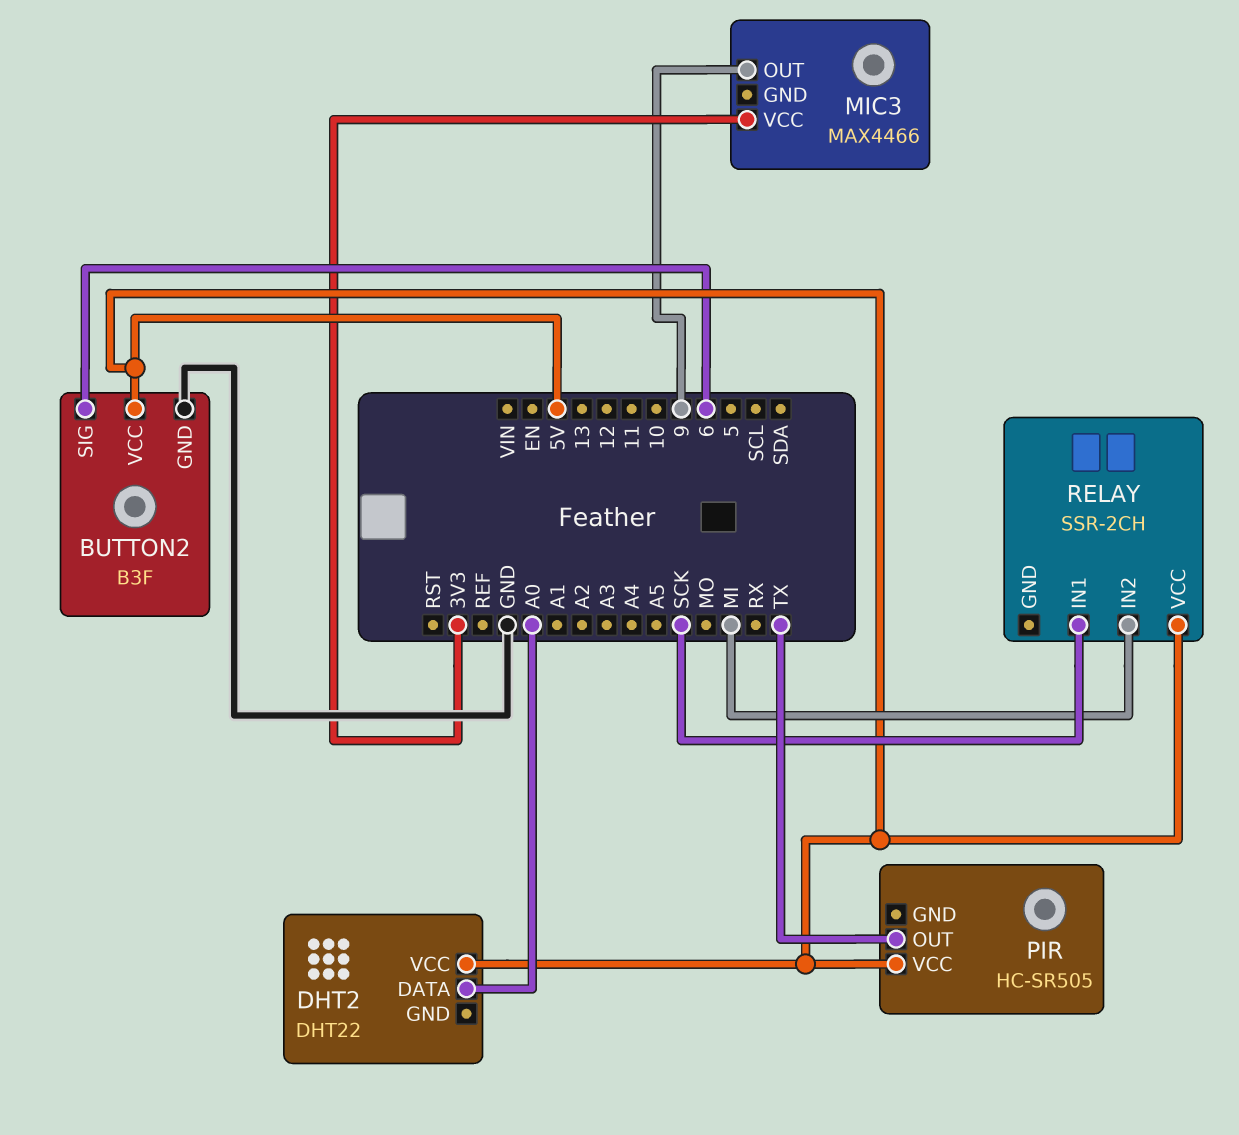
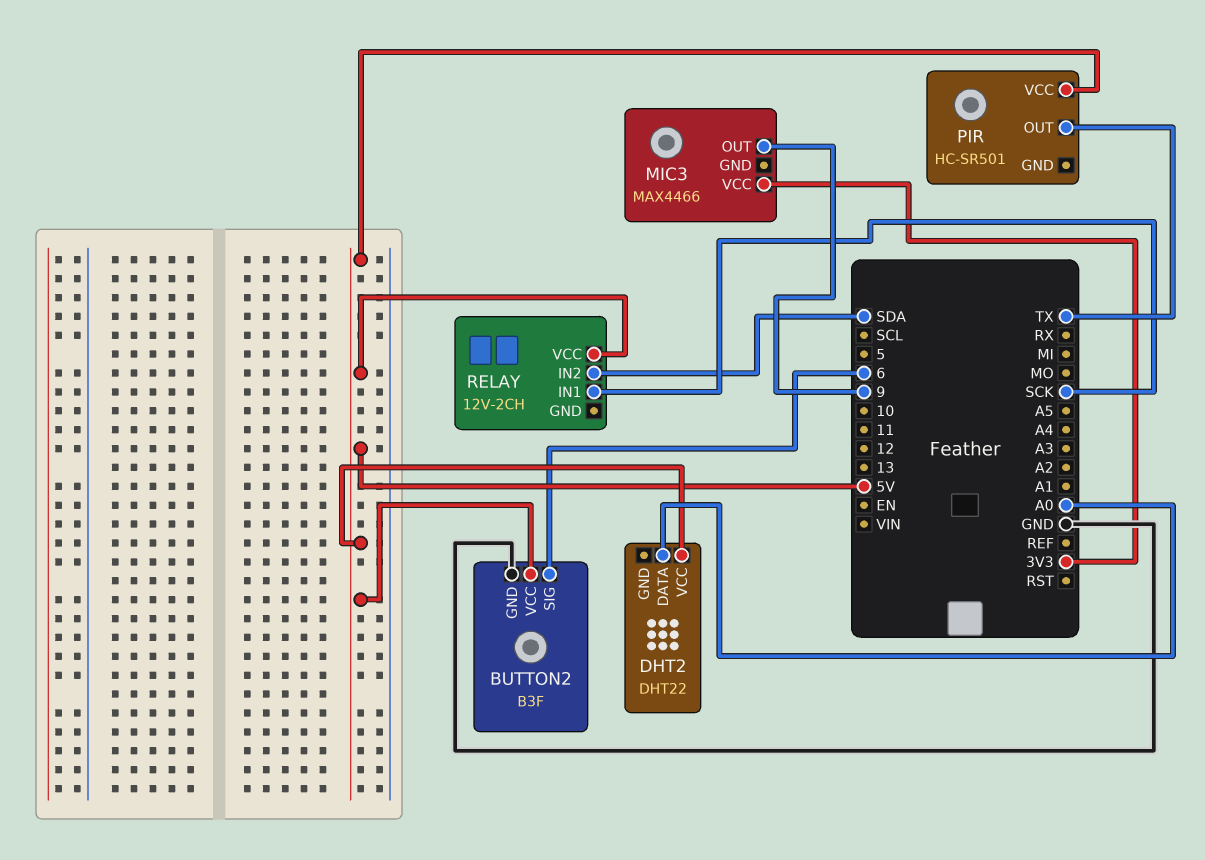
PIR: HC-SR505 -> HC-SR501
RELAY: SSR-2CH -> 12V-2CH
RELAY pin IN2: MI -> SDA

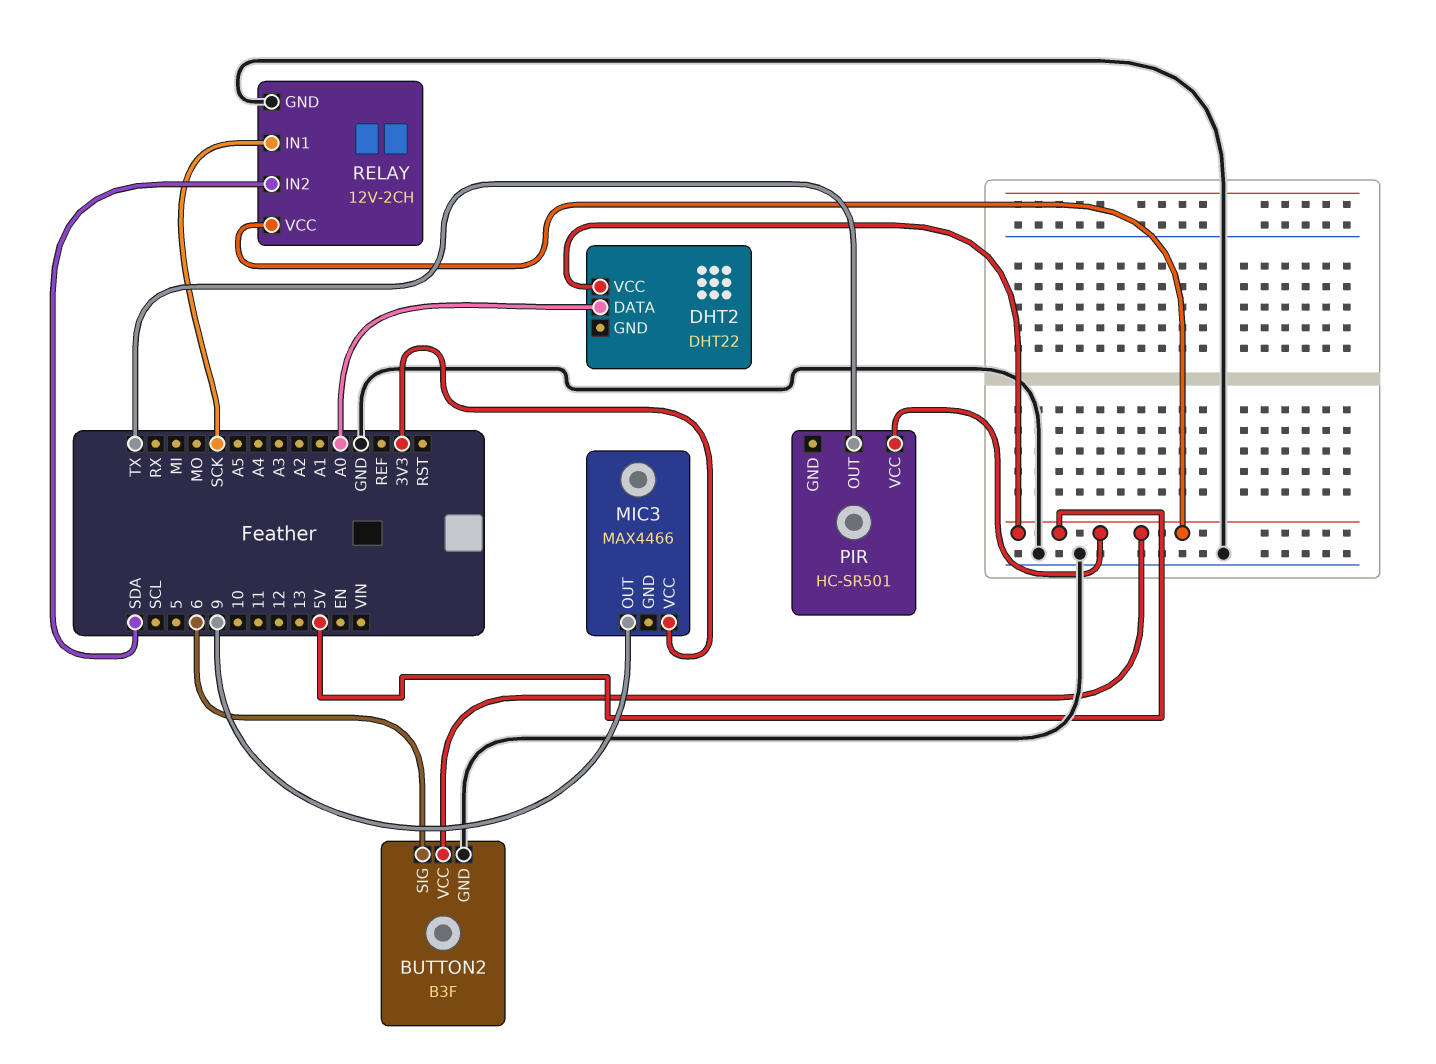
RELAY pin GND: none -> GND

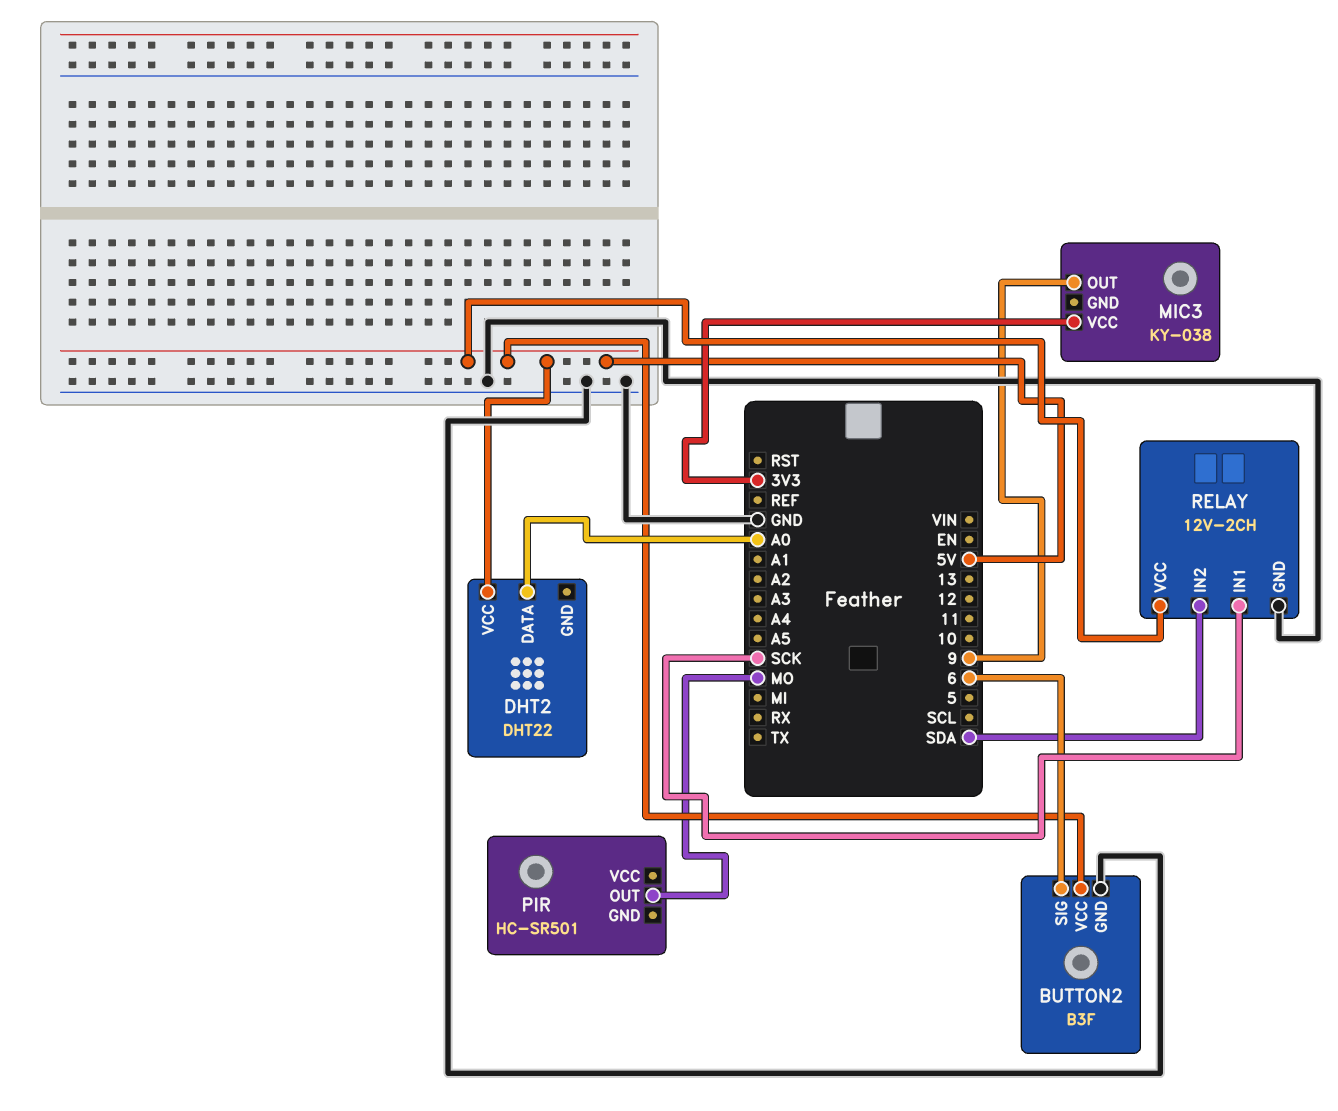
MIC3: MAX4466 -> KY-038
PIR pin OUT: TX -> MO
PIR pin VCC: 5V -> none

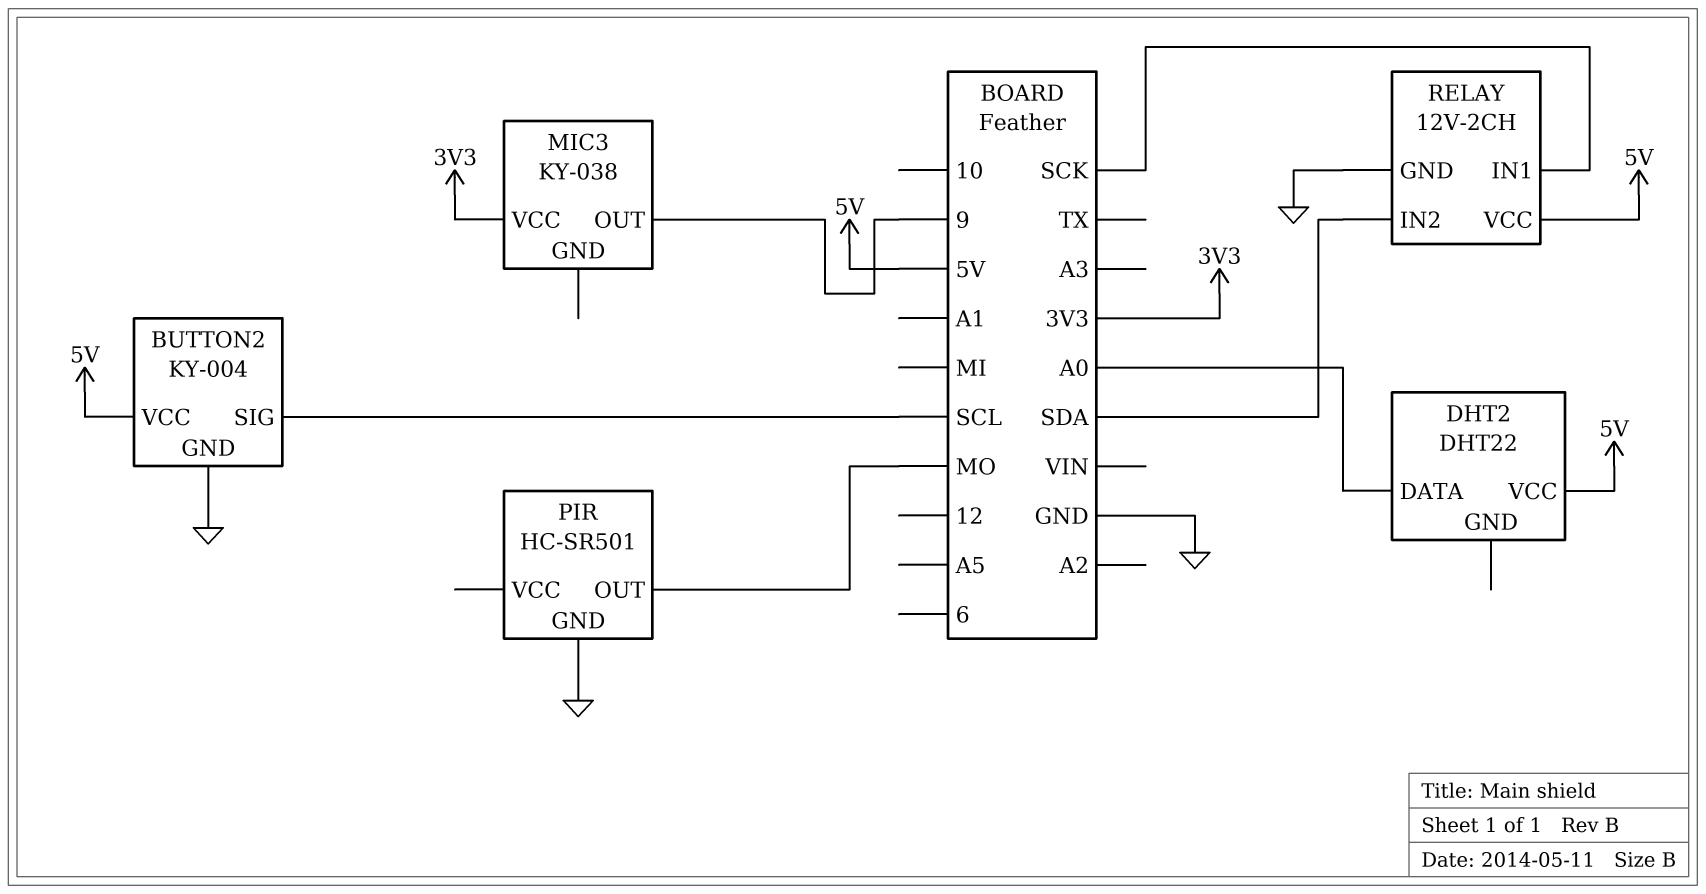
BUTTON2: B3F -> KY-004
BUTTON2 pin SIG: 6 -> SCL
PIR pin GND: none -> GND

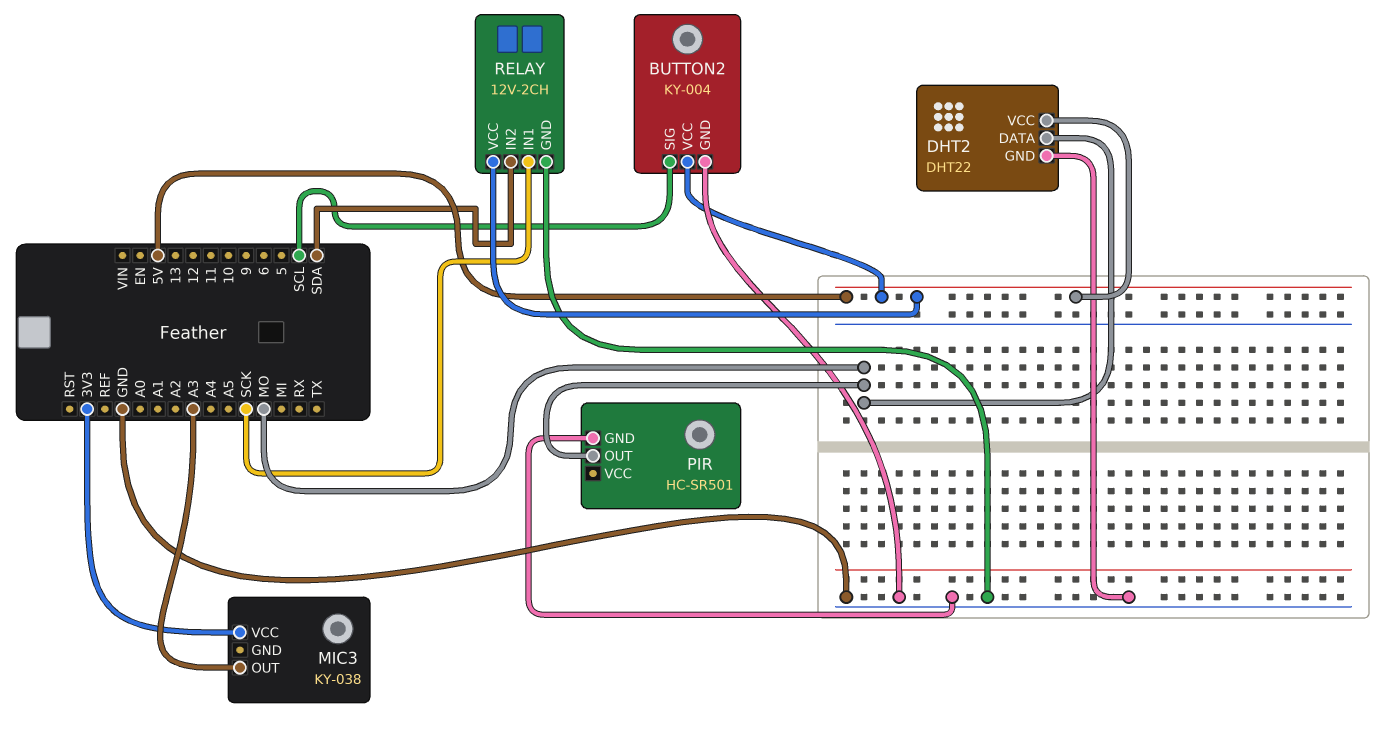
DHT2 pin DATA: A0 -> MO
DHT2 pin GND: none -> GND
MIC3 pin OUT: 9 -> A3

